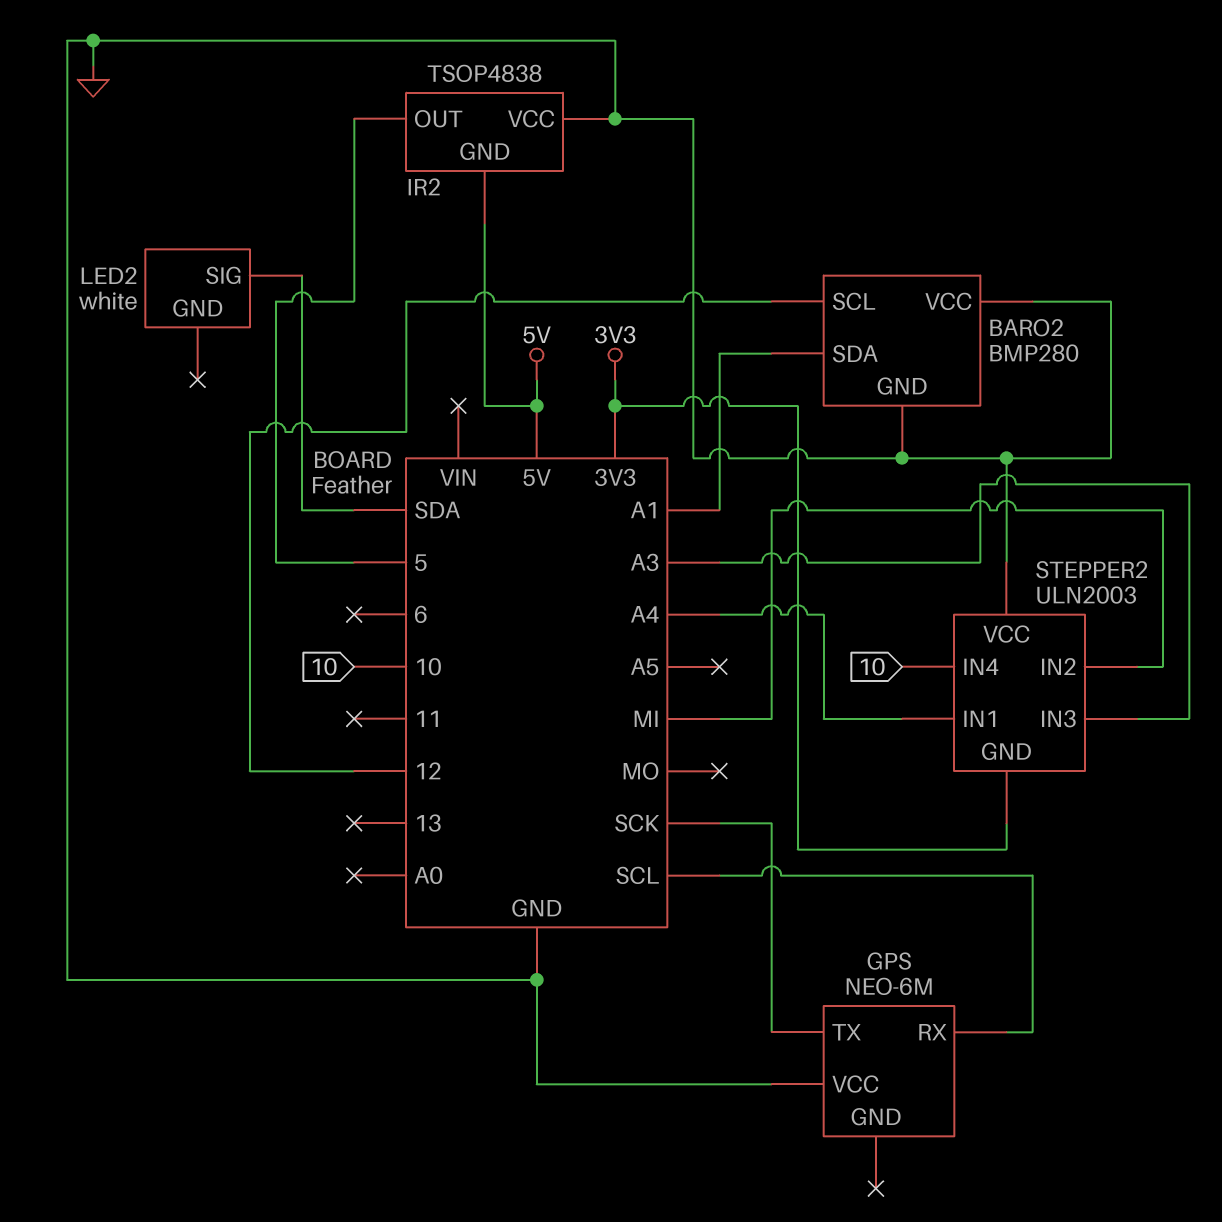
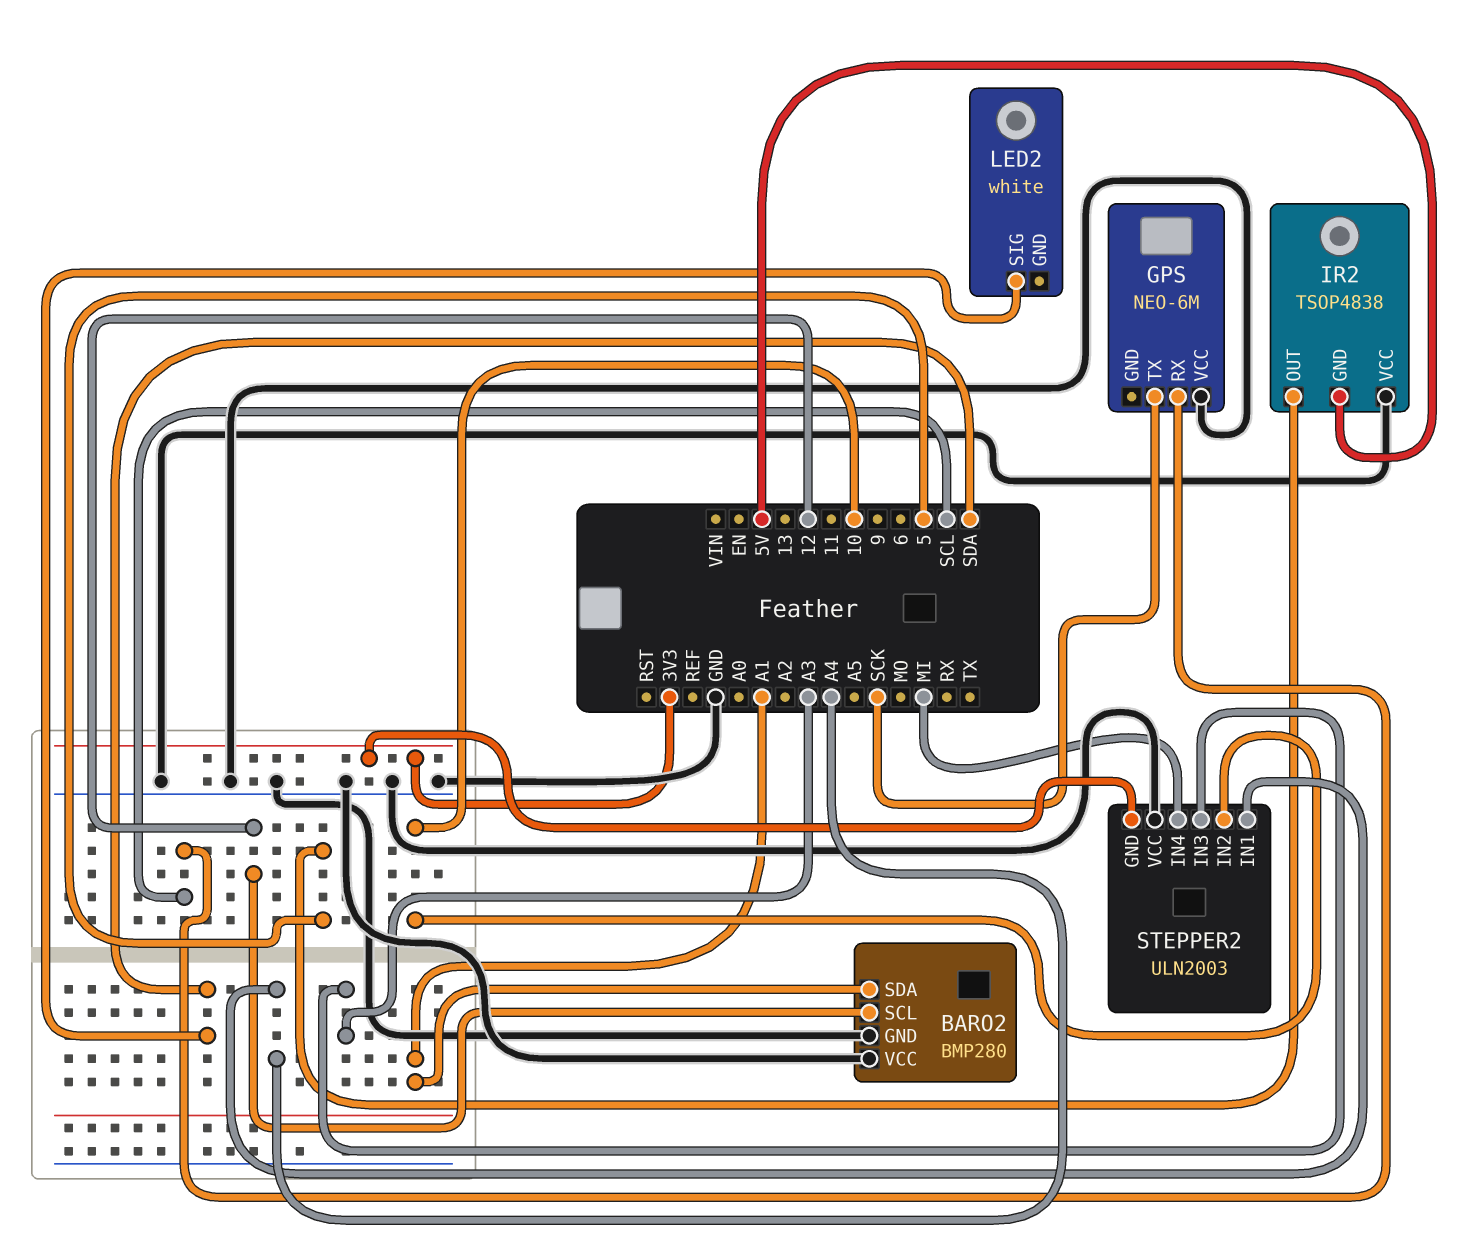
STEPPER2 pin IN2: MI -> 10
STEPPER2 pin IN4: 10 -> MI

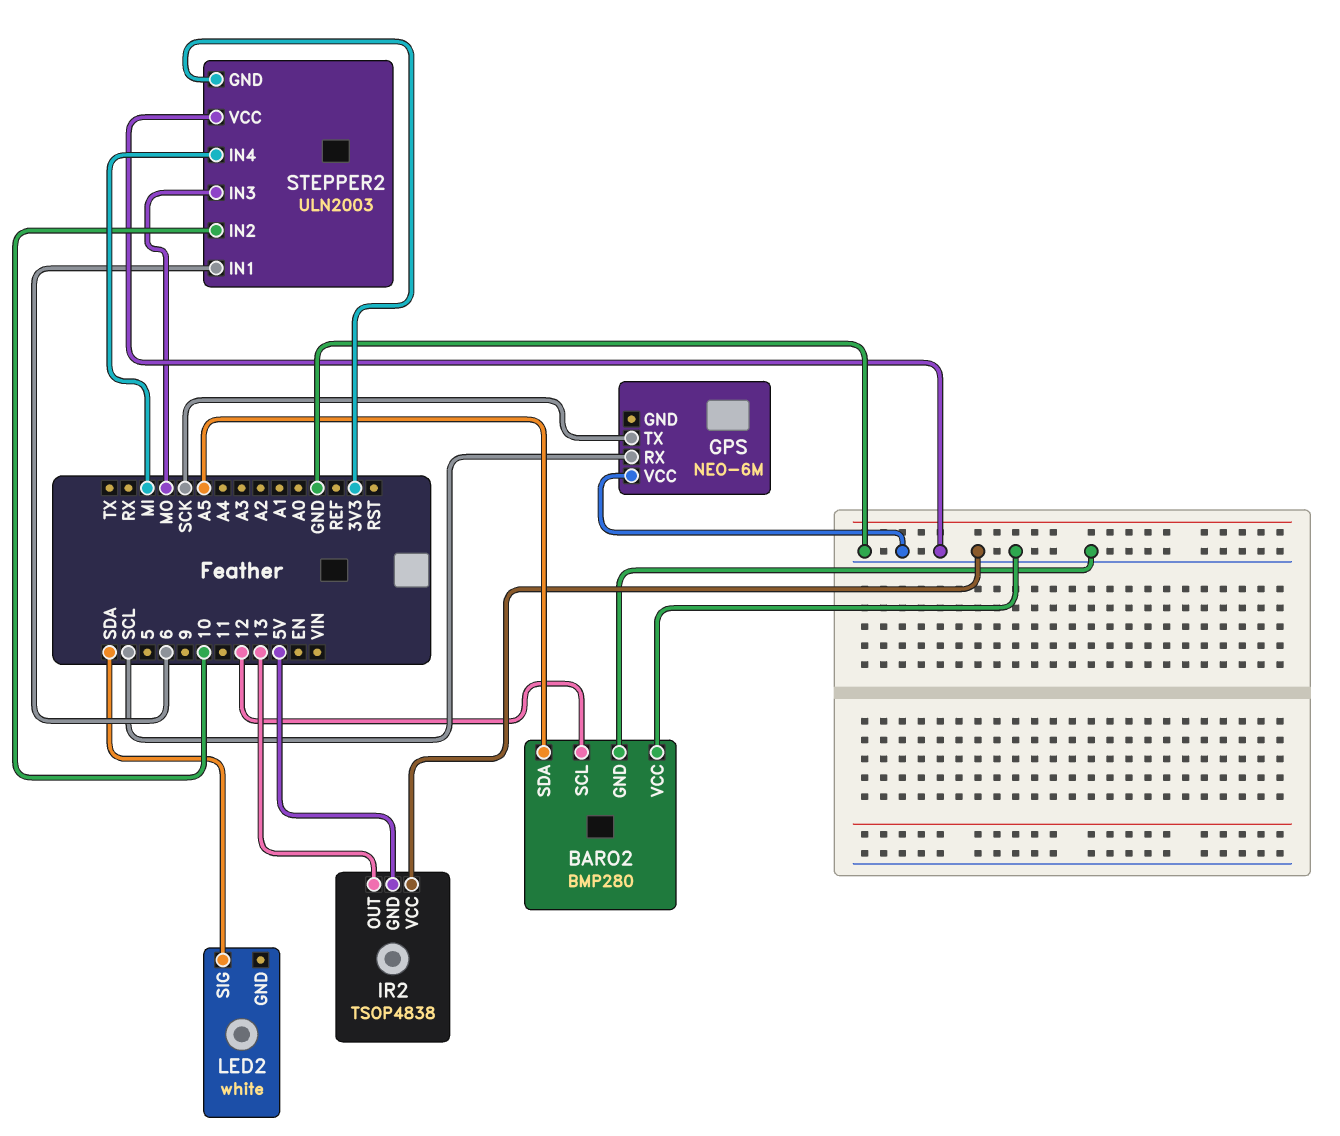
BARO2 pin SDA: A1 -> A5
IR2 pin OUT: 5 -> 13
STEPPER2 pin IN1: A4 -> 6
STEPPER2 pin IN3: A3 -> MO

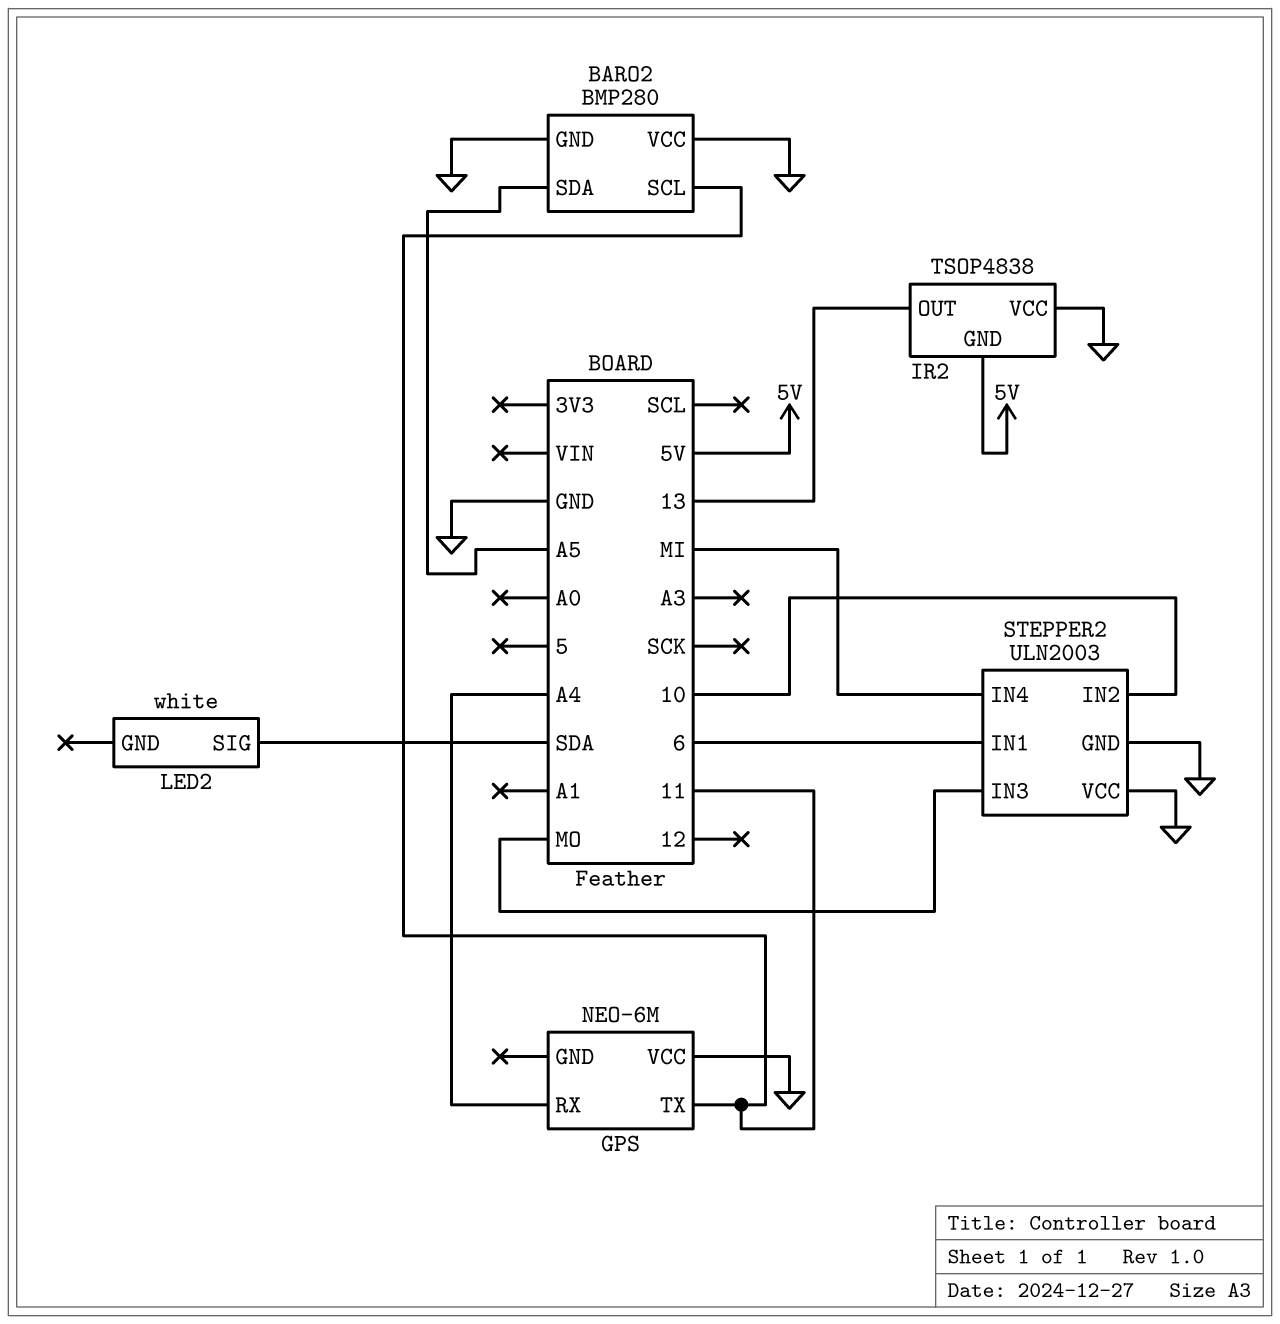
BARO2 pin SCL: 12 -> 11
GPS pin RX: SCL -> A4
GPS pin TX: SCK -> 11
STEPPER2 pin GND: 3V3 -> GND

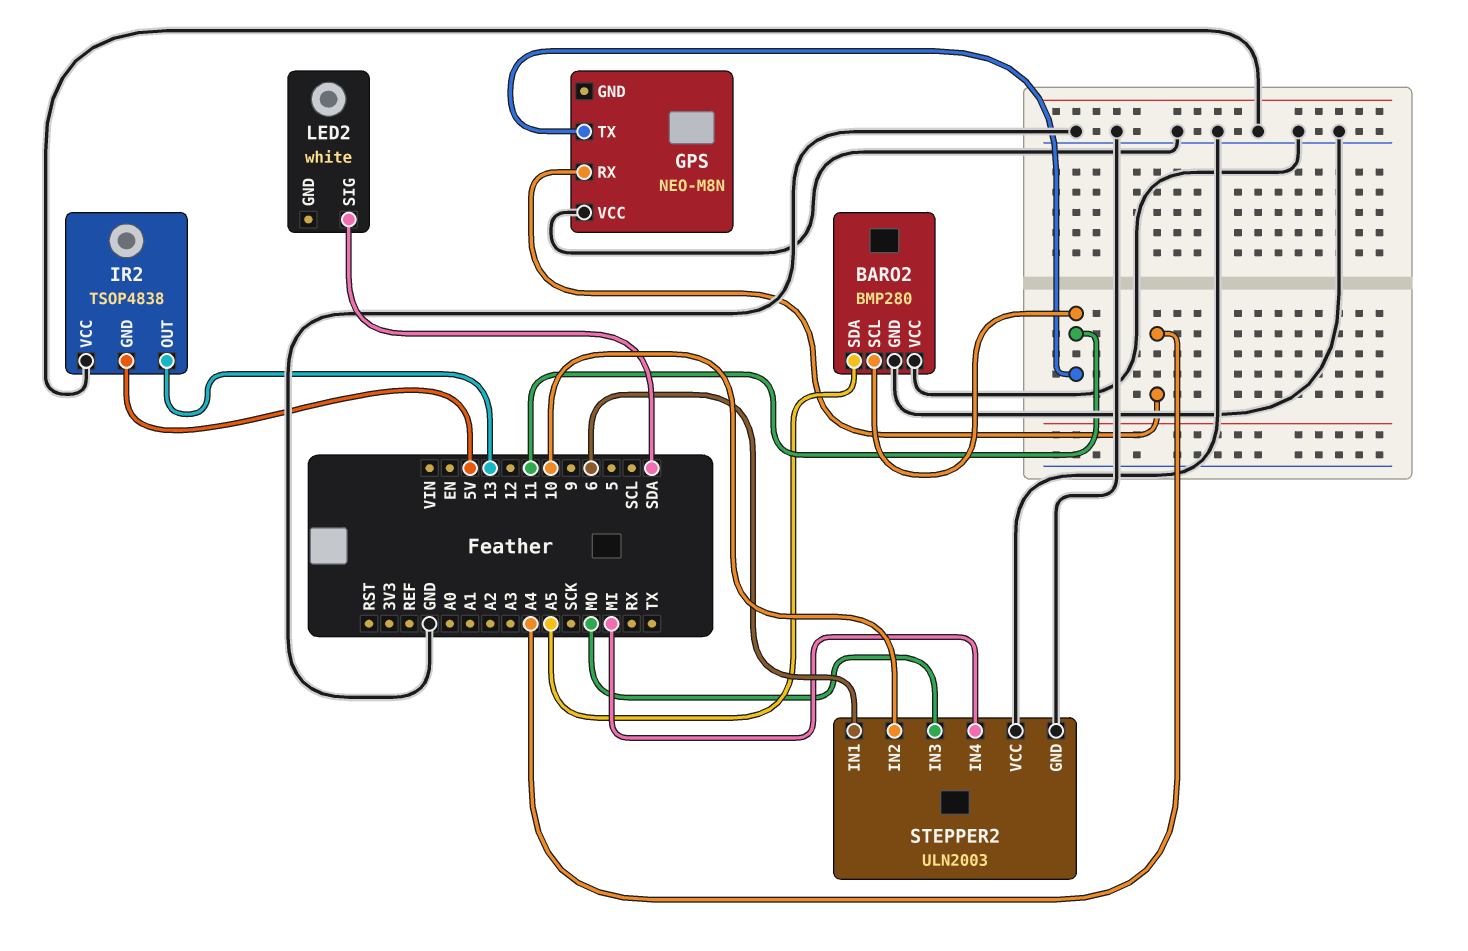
GPS: NEO-6M -> NEO-M8N

